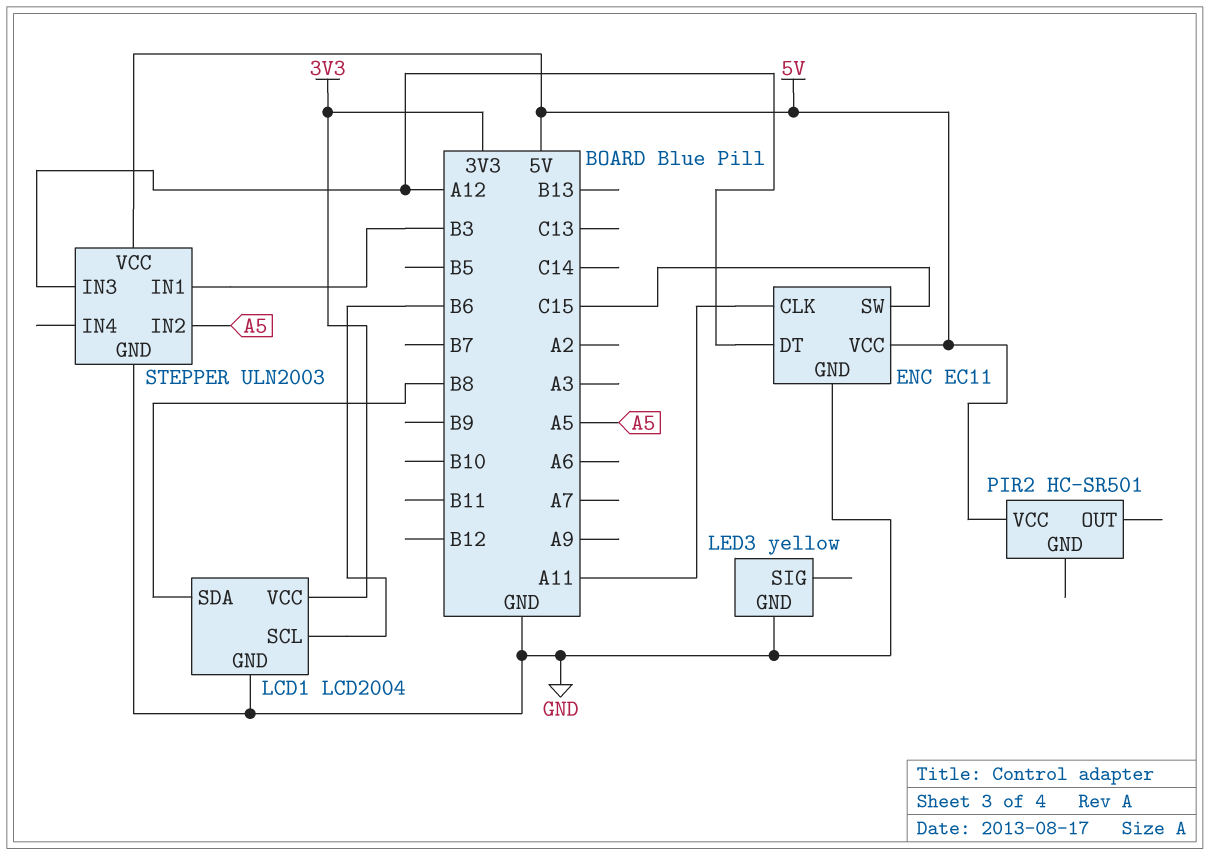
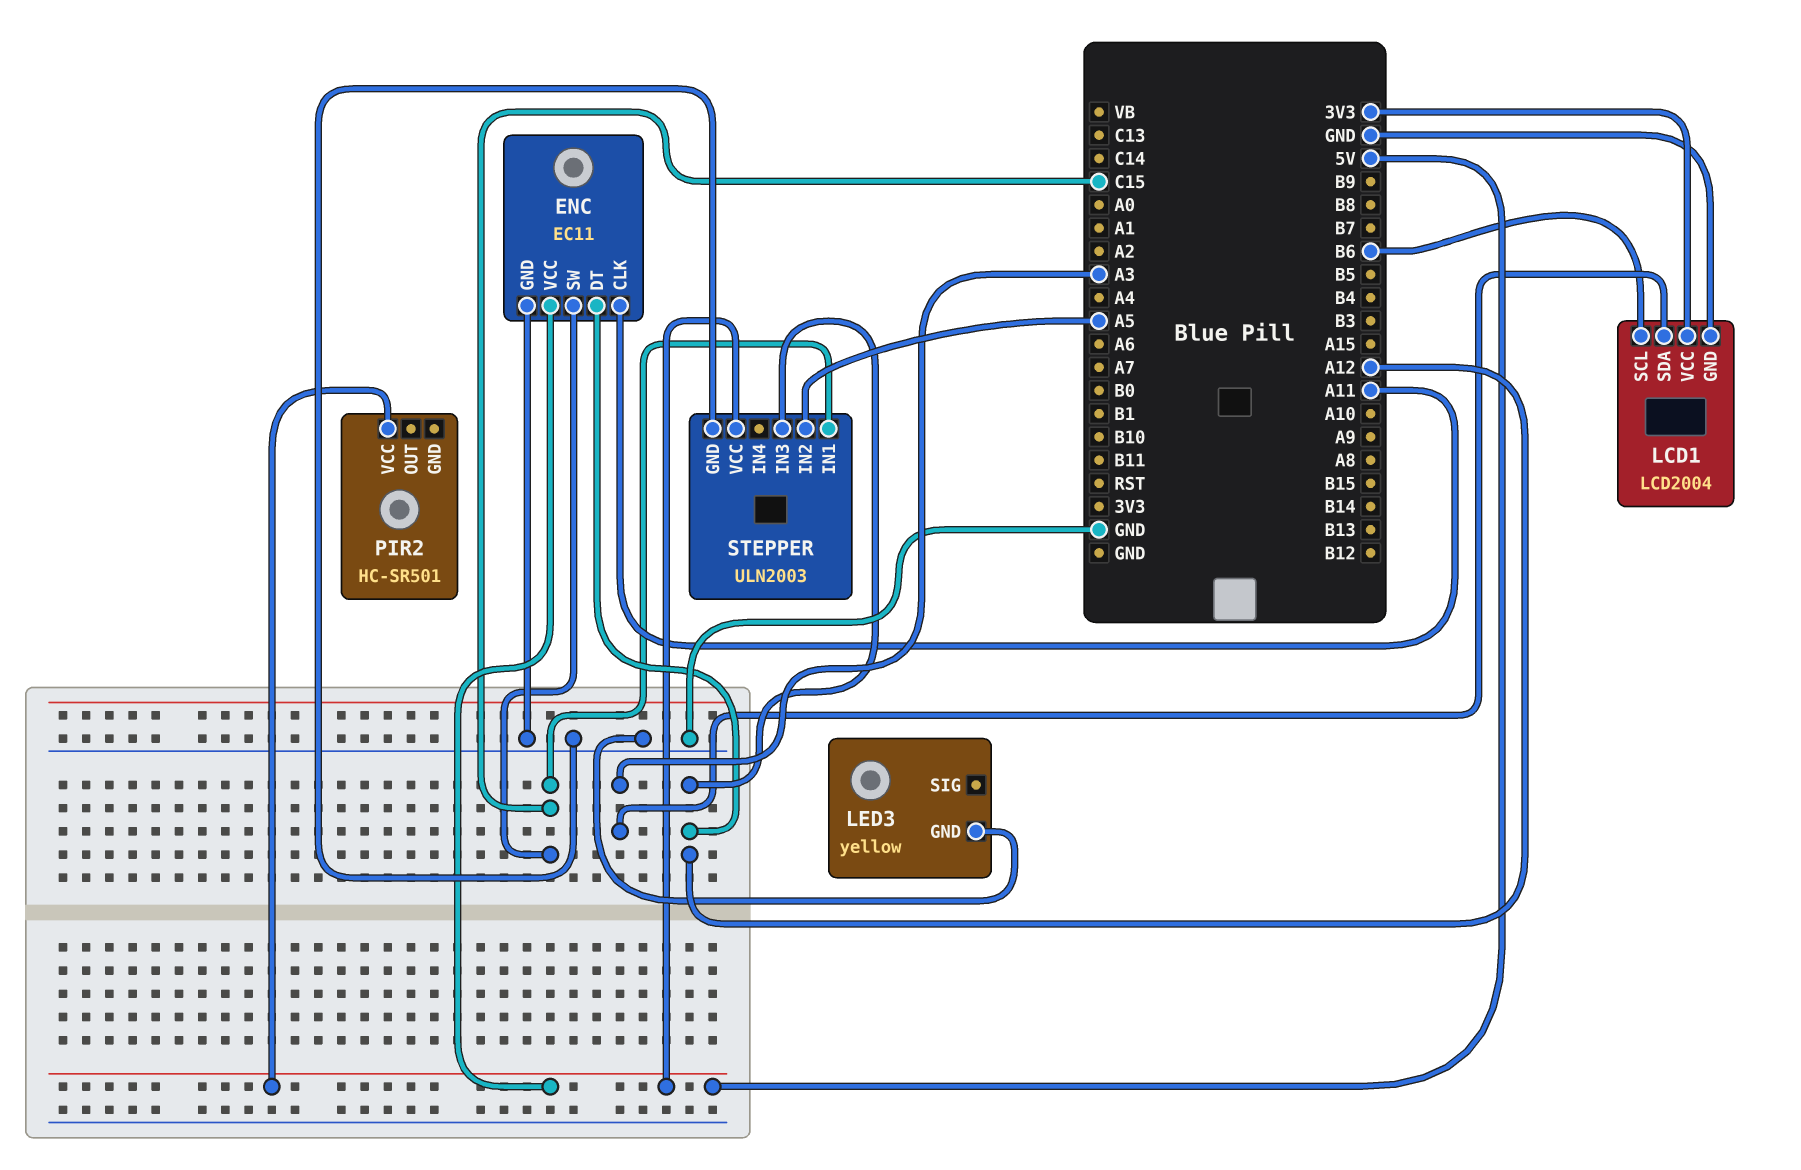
LCD1 pin SDA: B8 -> A3
STEPPER pin IN1: B3 -> C15

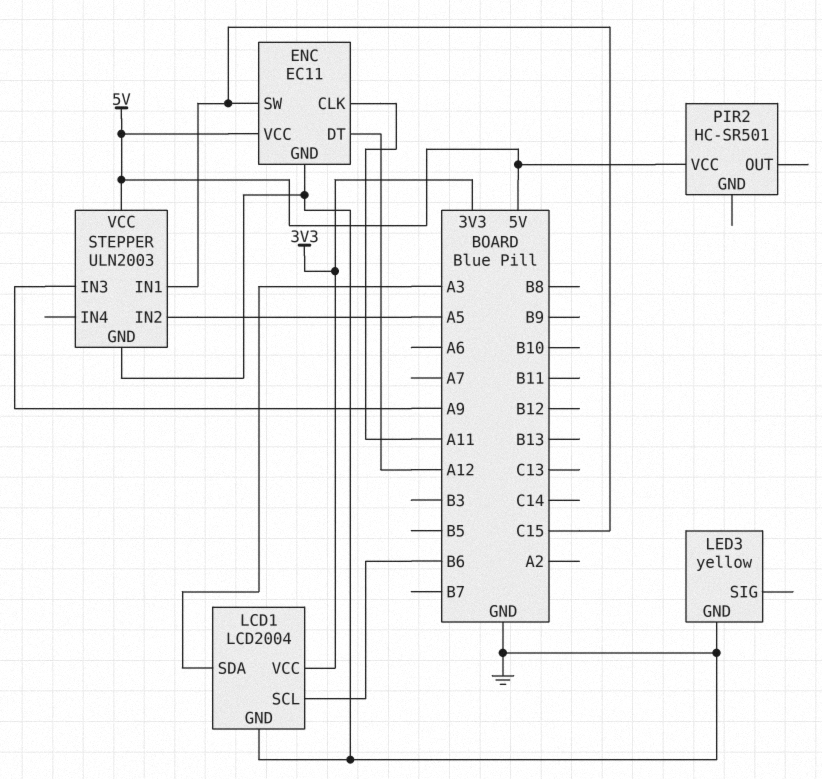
STEPPER pin IN3: A12 -> A9

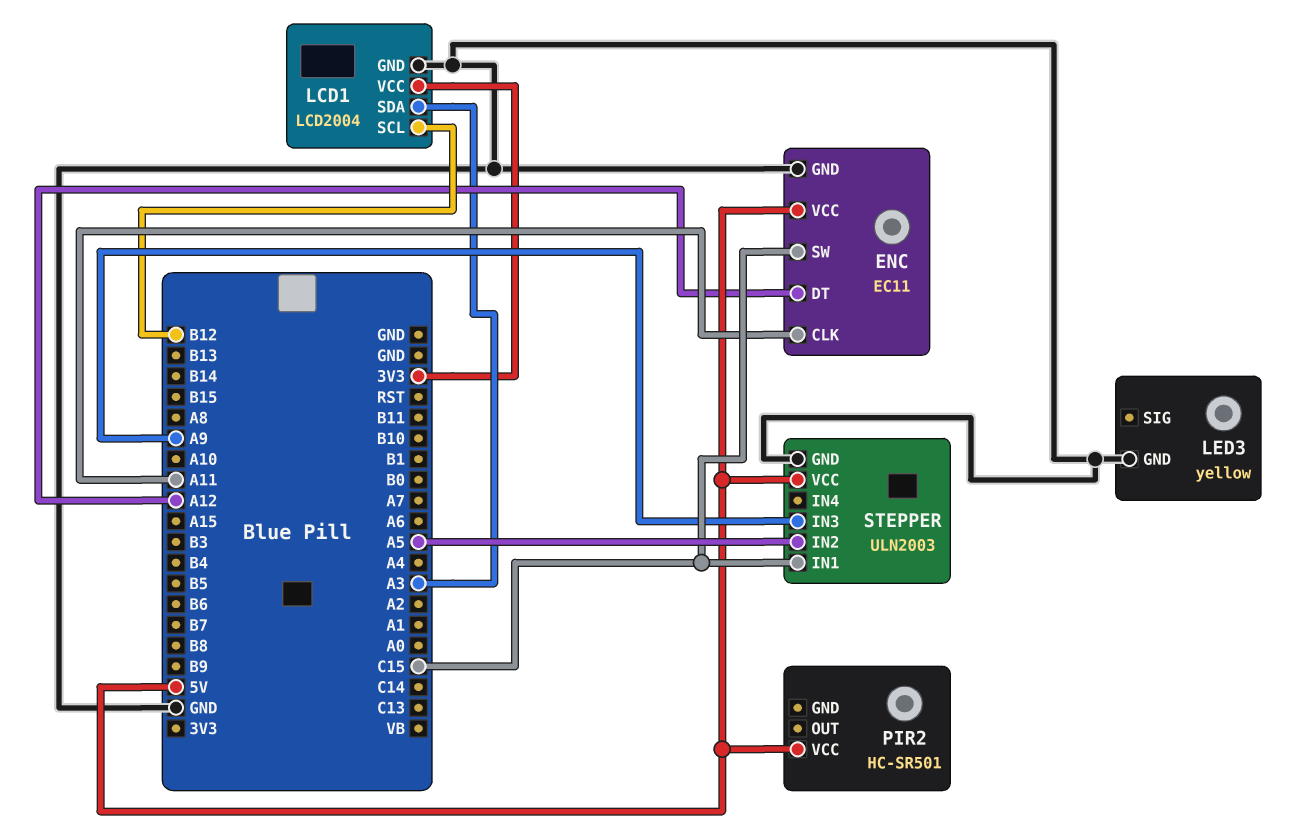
LCD1 pin SCL: B6 -> B12

